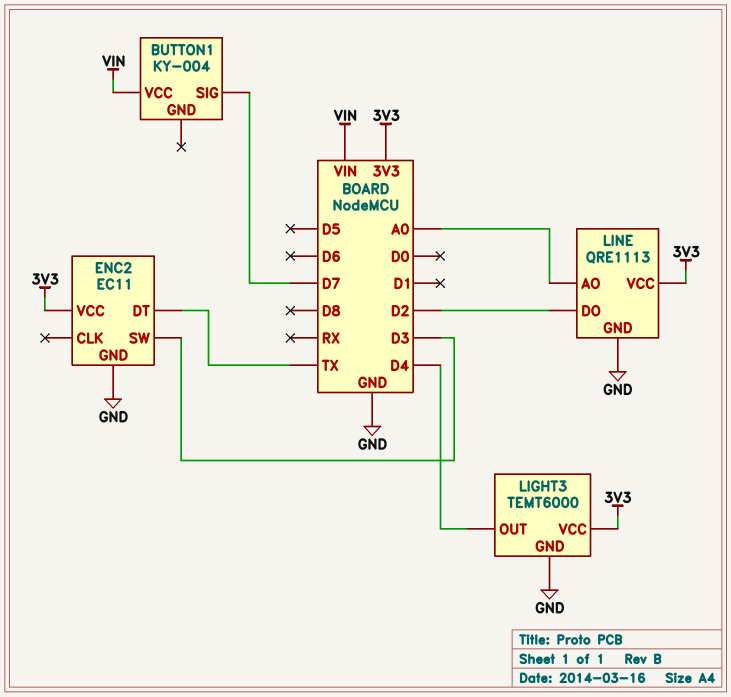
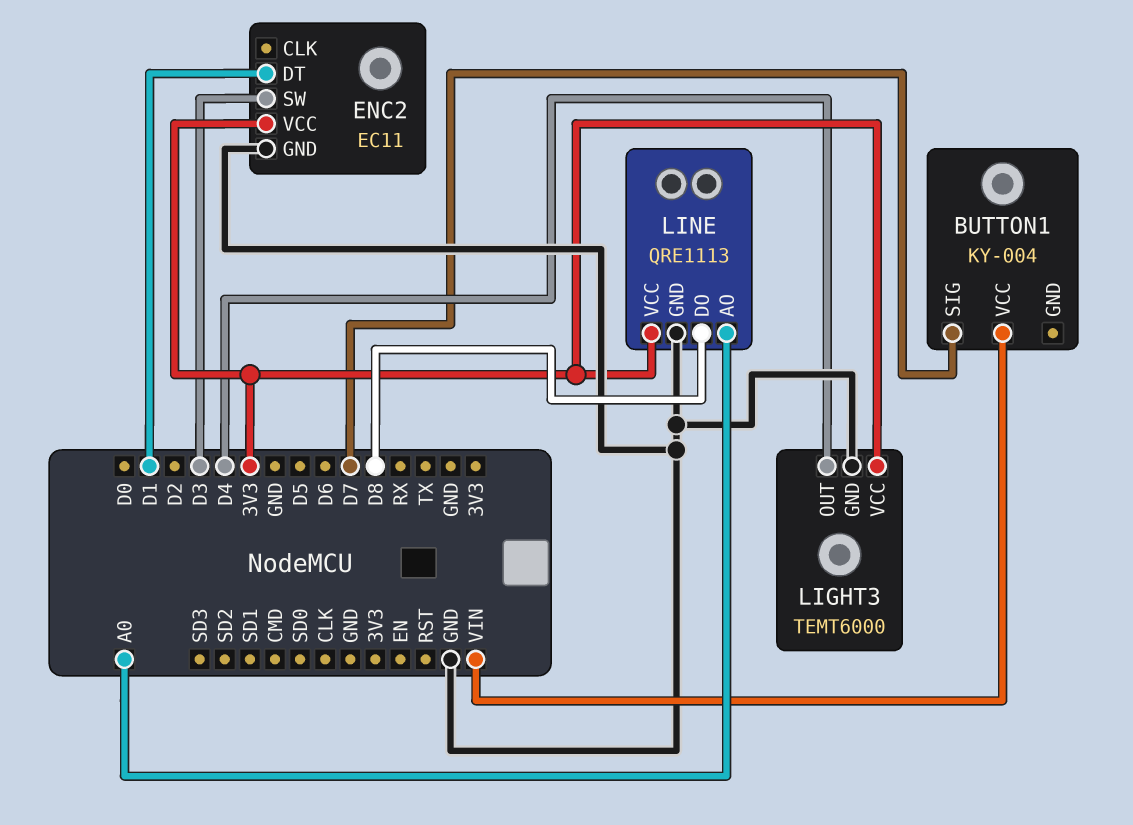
ENC2 pin DT: TX -> D1
LINE pin DO: D2 -> D8

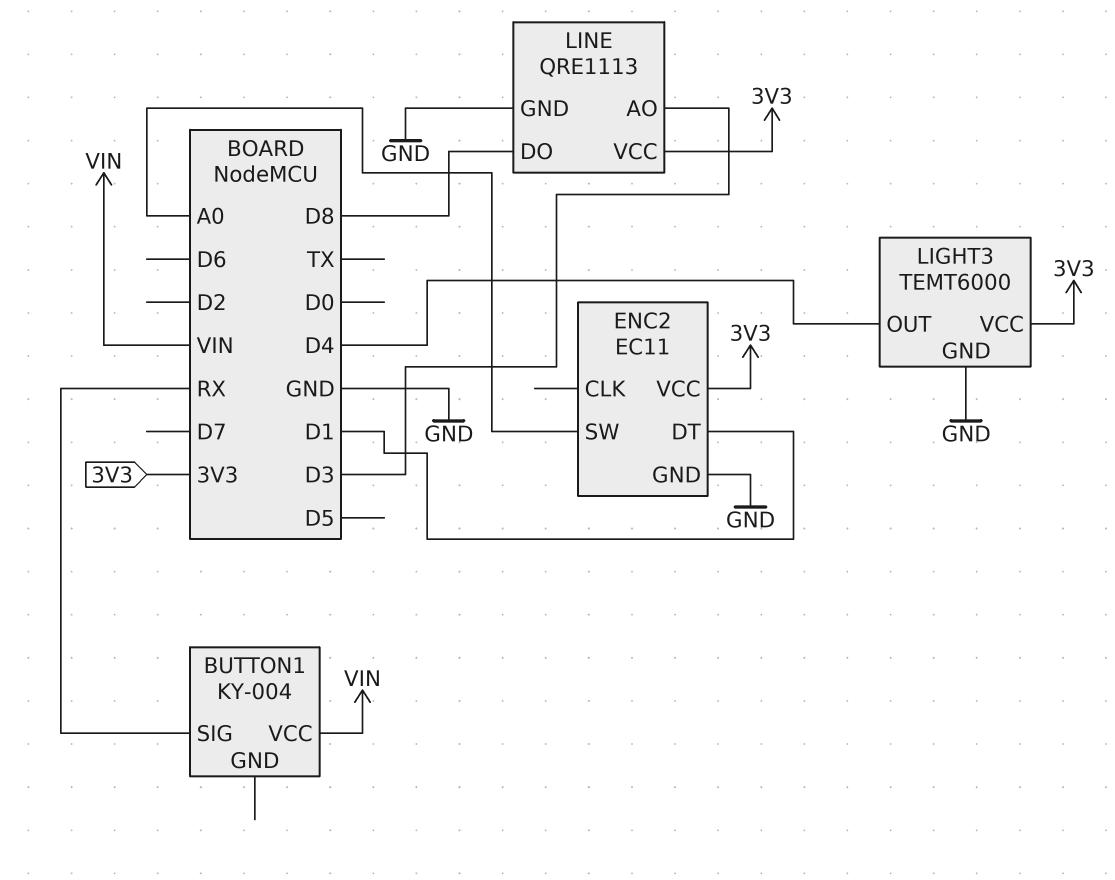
BUTTON1 pin SIG: D7 -> RX
ENC2 pin SW: D3 -> A0
LINE pin AO: A0 -> D3

